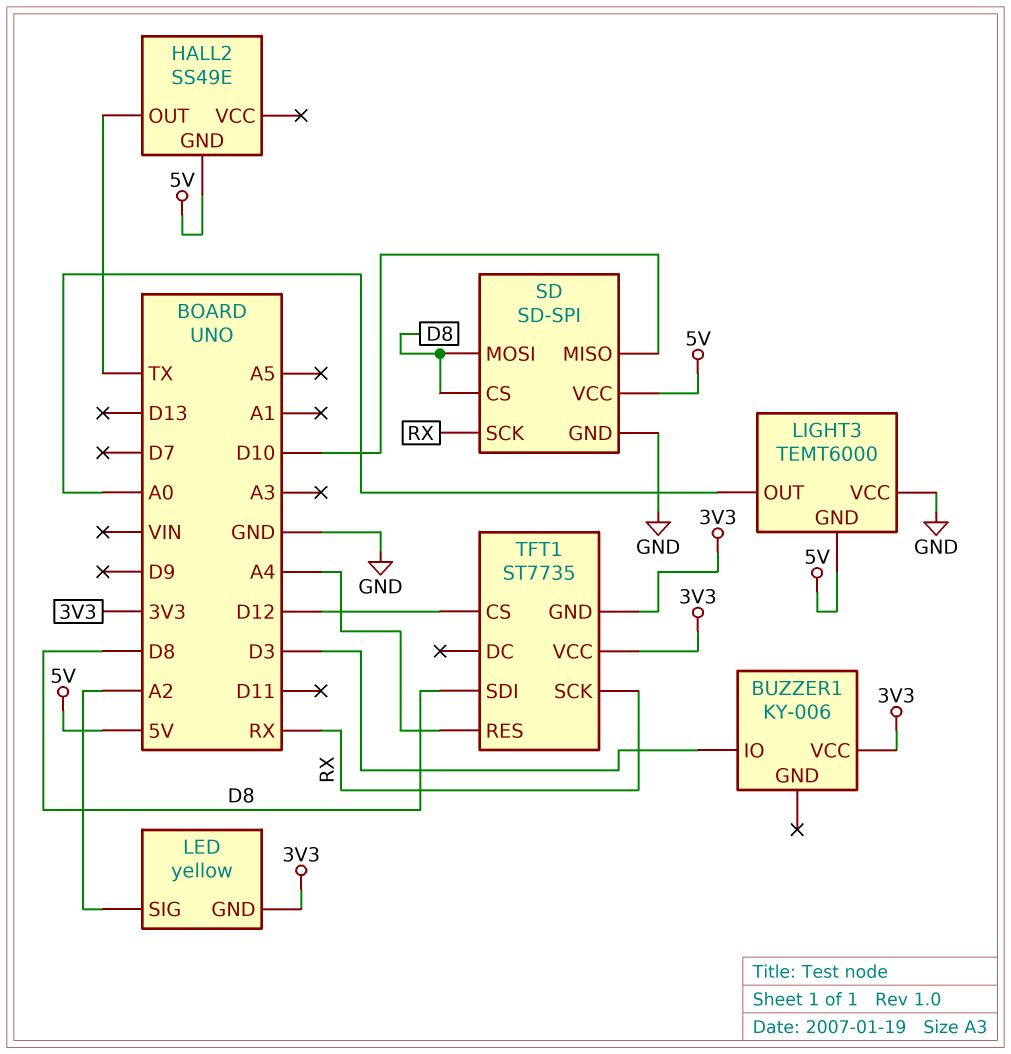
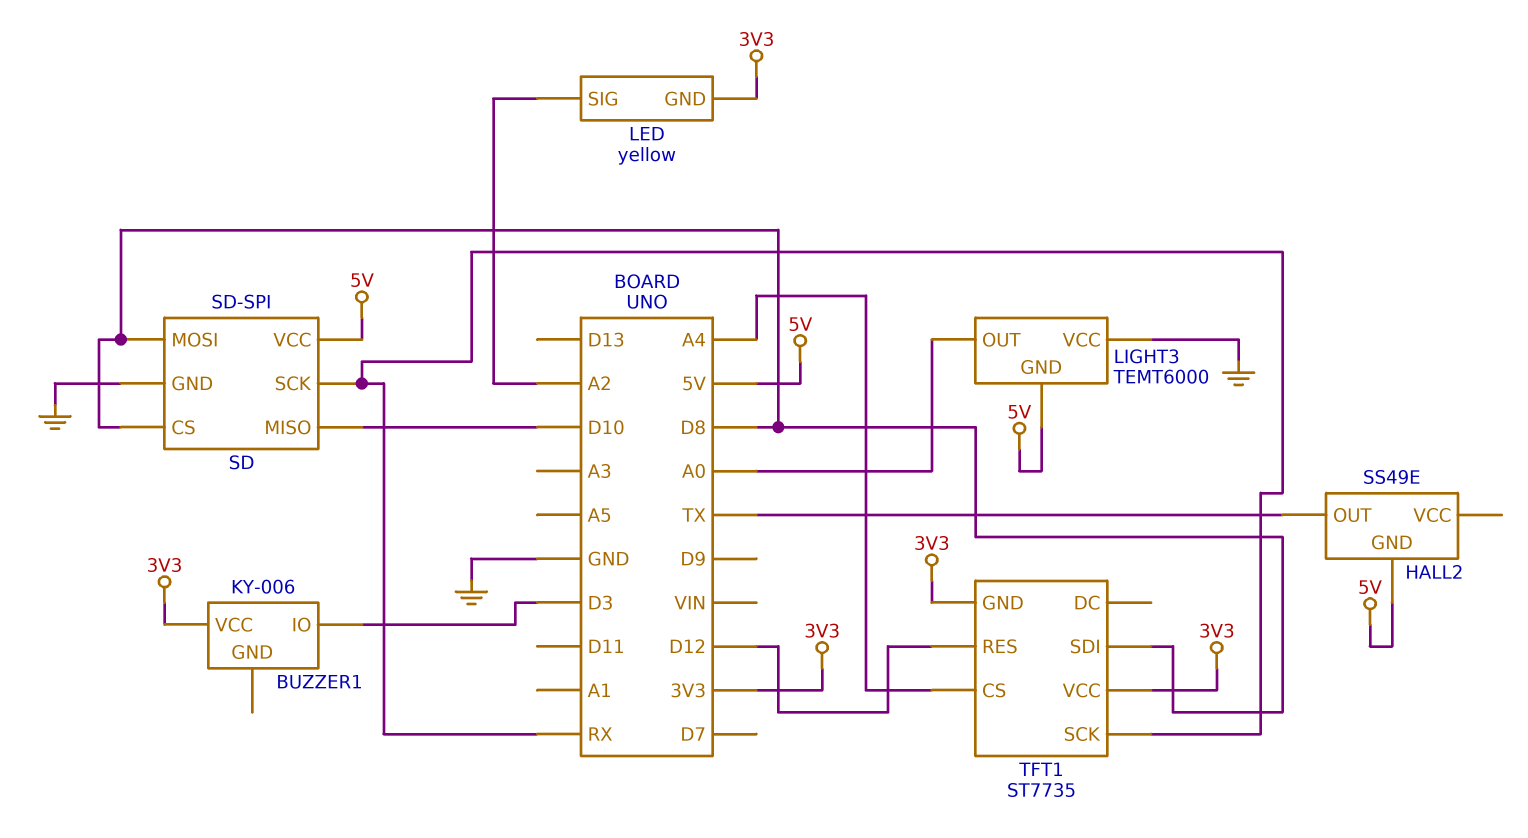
TFT1 pin CS: D12 -> A4
TFT1 pin RES: A4 -> D12

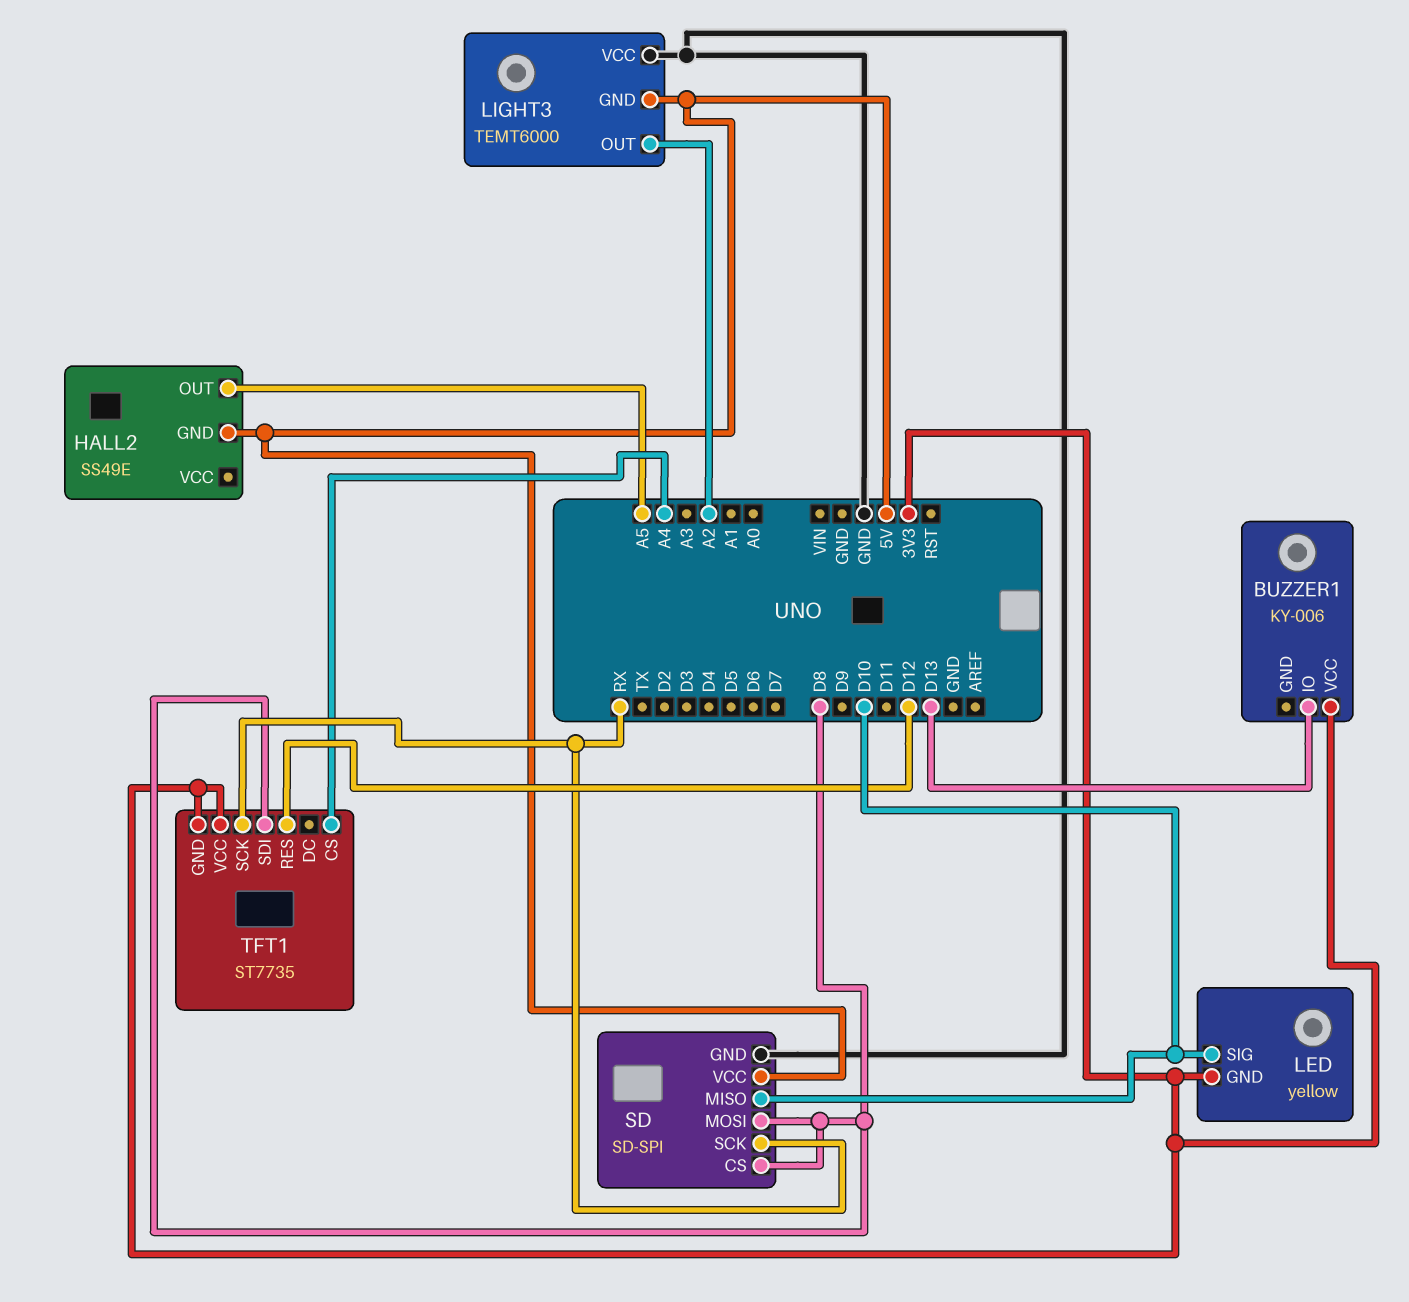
BUZZER1 pin IO: D3 -> D13
HALL2 pin OUT: TX -> A5
LED pin SIG: A2 -> D10
LIGHT3 pin OUT: A0 -> A2

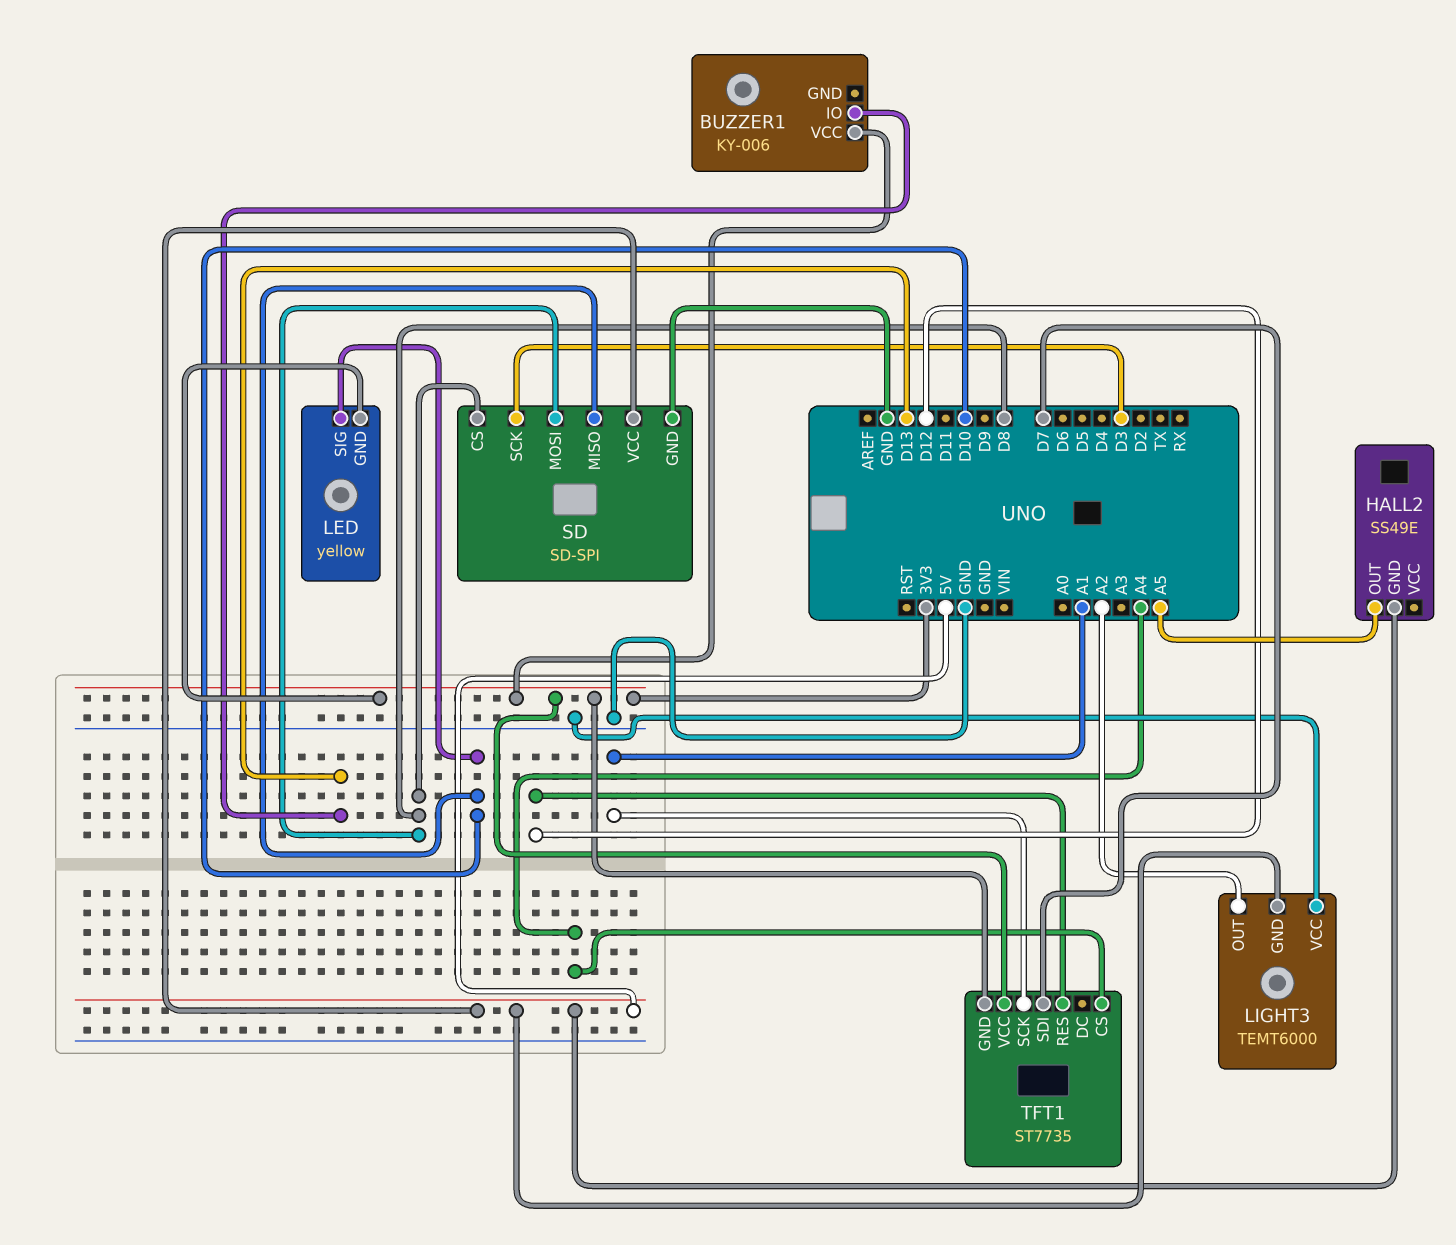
SD pin SCK: RX -> D3
TFT1 pin SCK: RX -> A1
TFT1 pin SDI: D8 -> D7

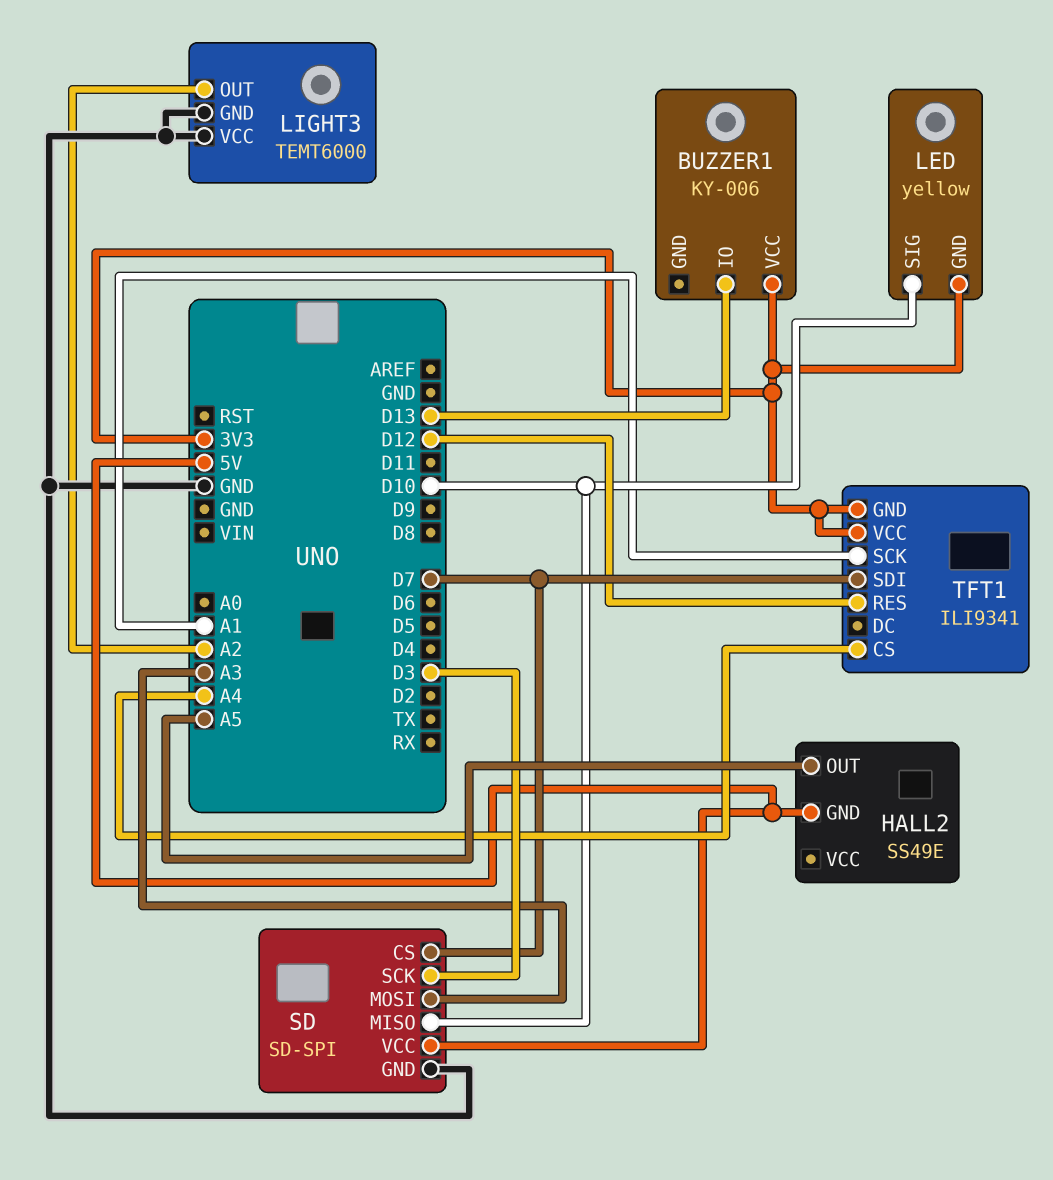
LIGHT3 pin GND: 5V -> GND
SD pin CS: D8 -> D7
SD pin MOSI: D8 -> A3
TFT1: ST7735 -> ILI9341

